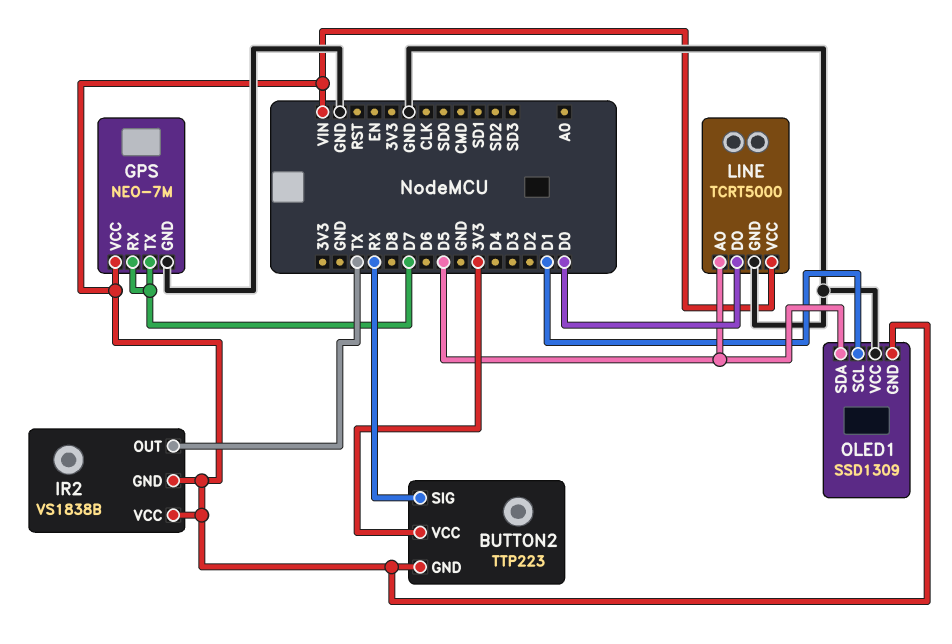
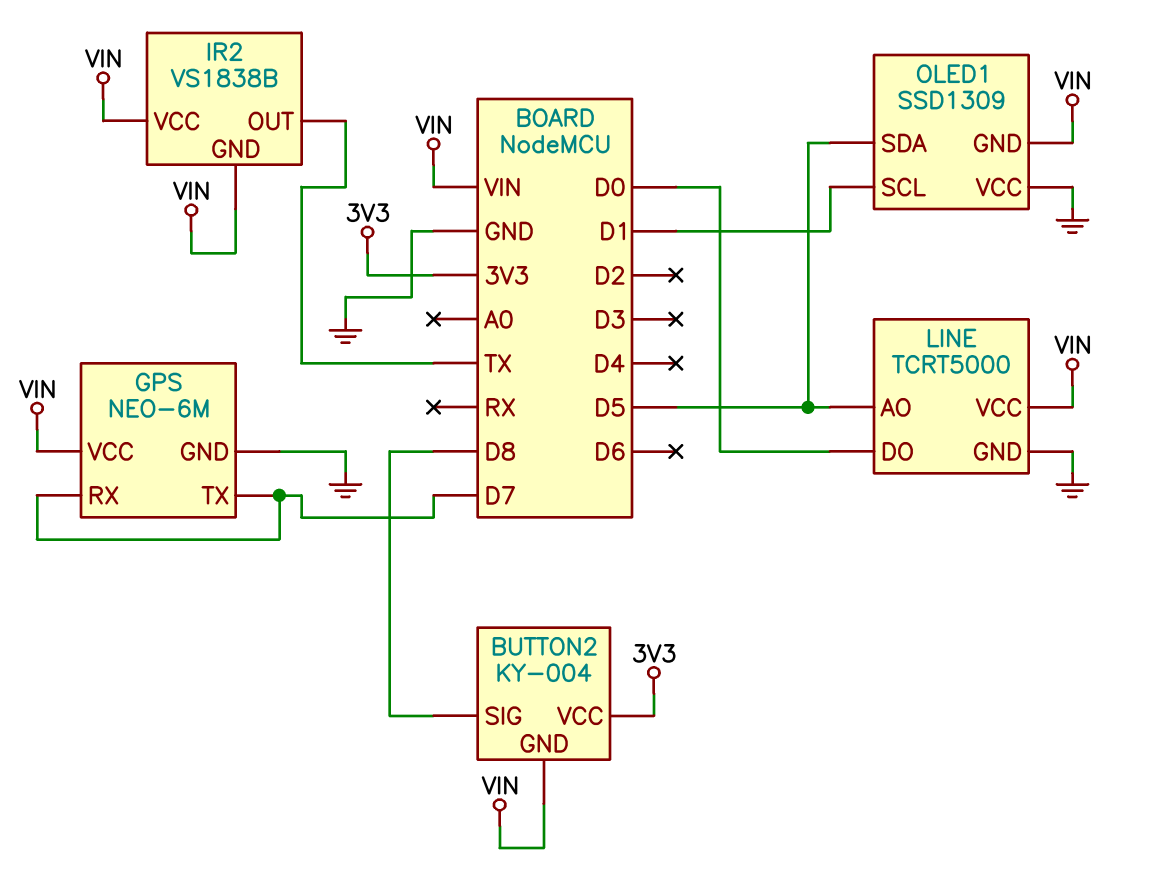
BUTTON2: TTP223 -> KY-004
BUTTON2 pin SIG: RX -> D8
GPS: NEO-7M -> NEO-6M

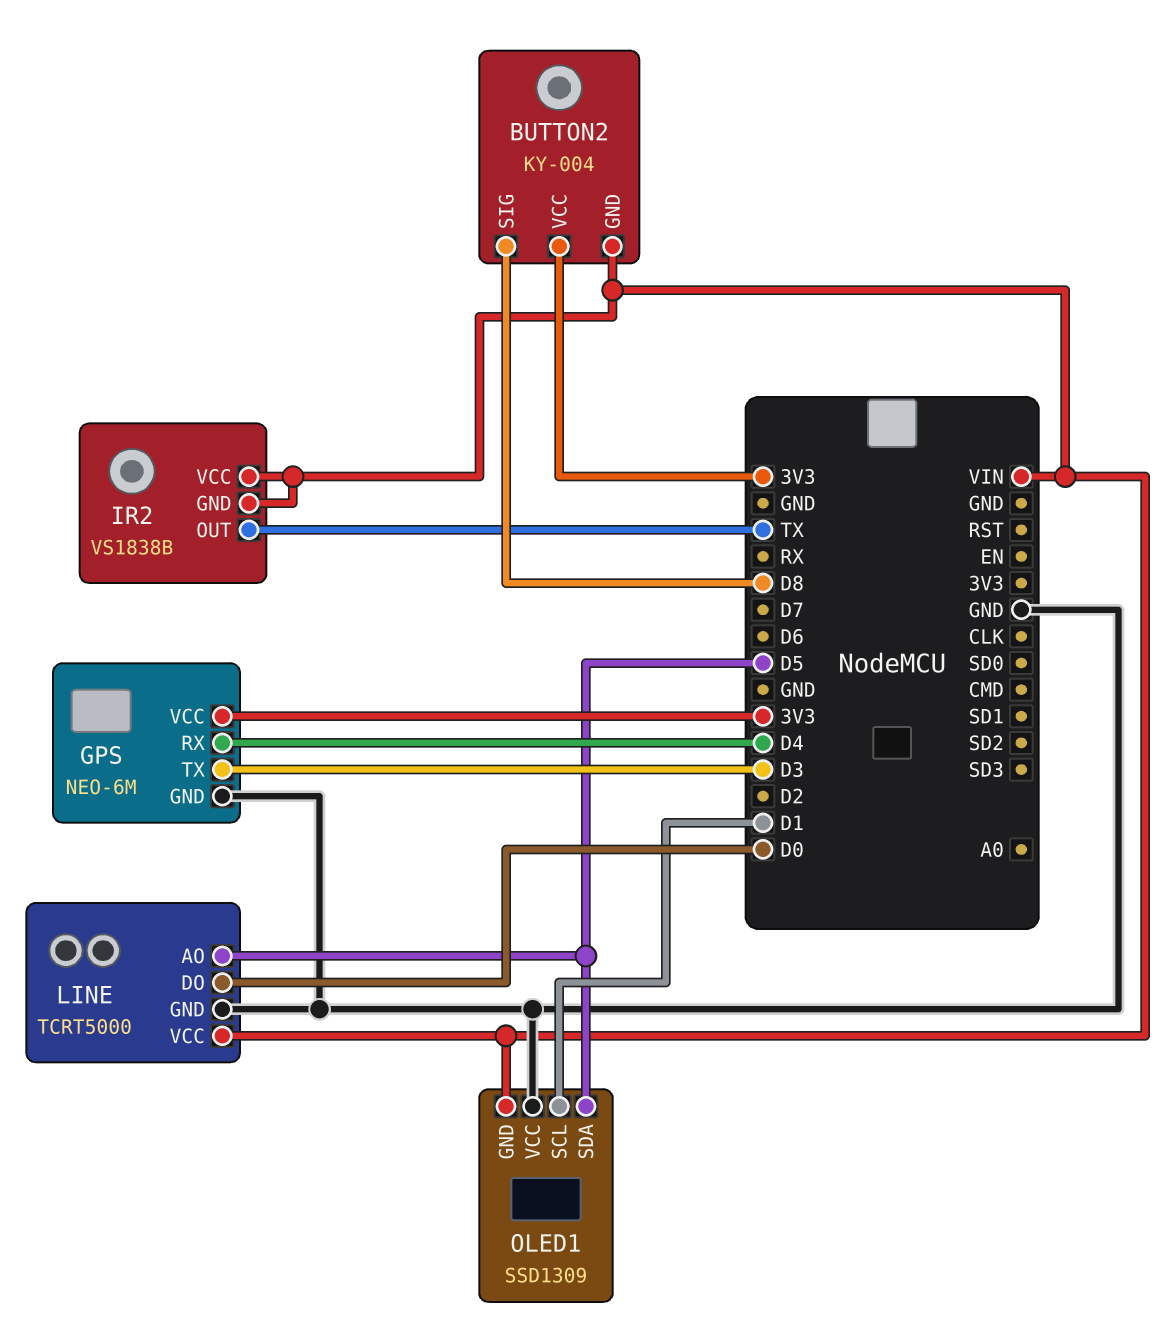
GPS pin RX: D7 -> D4
GPS pin TX: D7 -> D3
GPS pin VCC: VIN -> 3V3

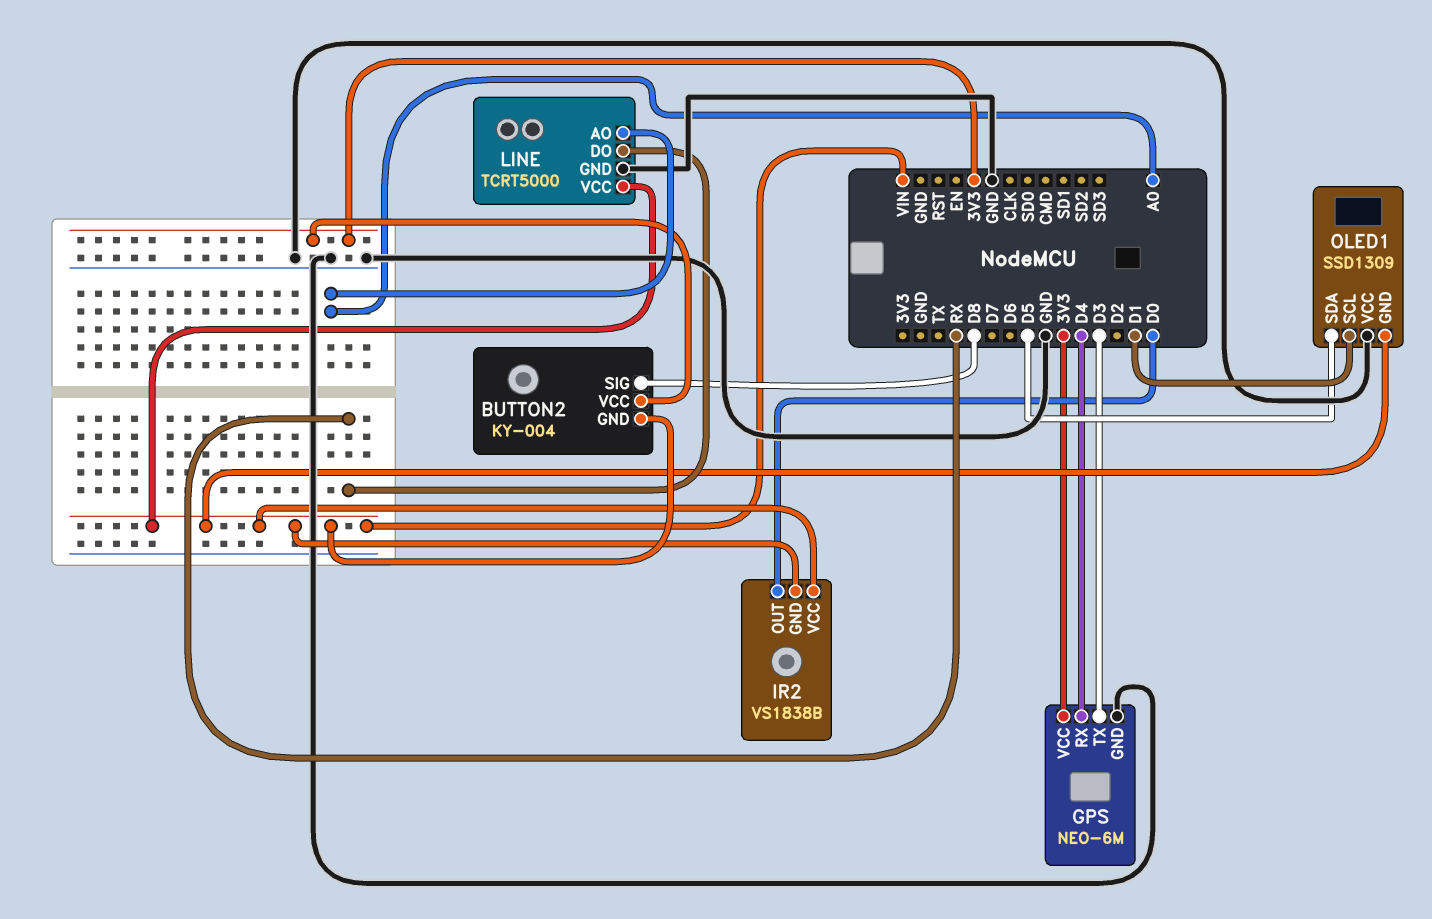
IR2 pin OUT: TX -> D0
LINE pin AO: D5 -> A0
LINE pin DO: D0 -> RX

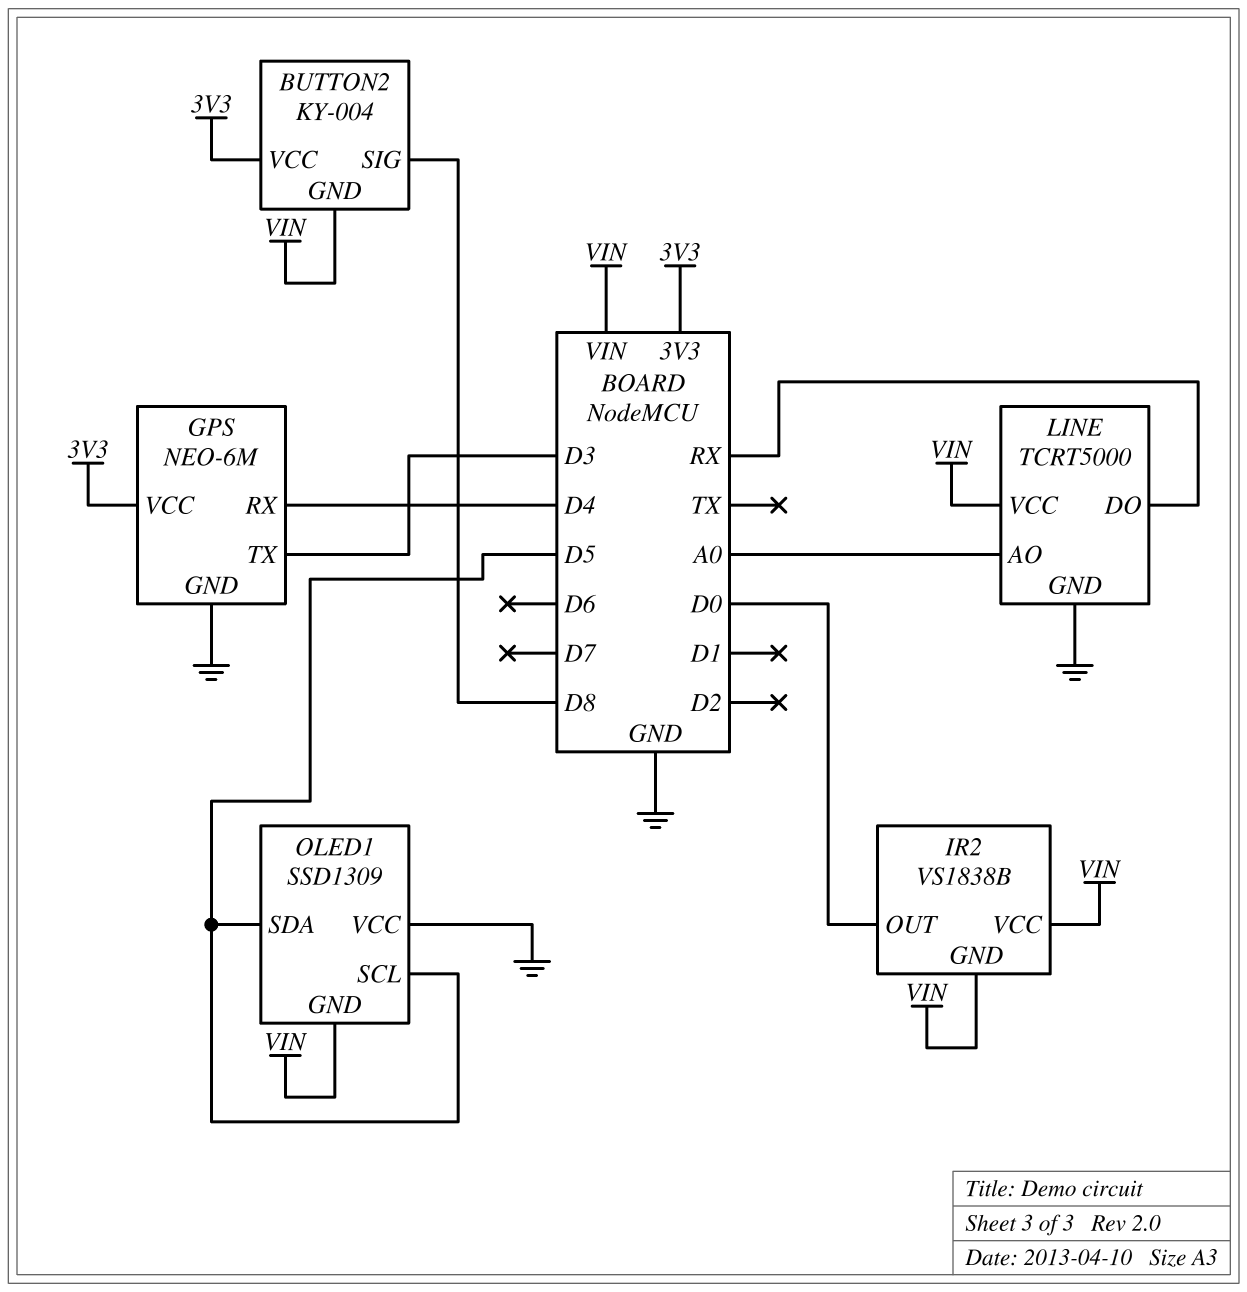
OLED1 pin SCL: D1 -> D5

